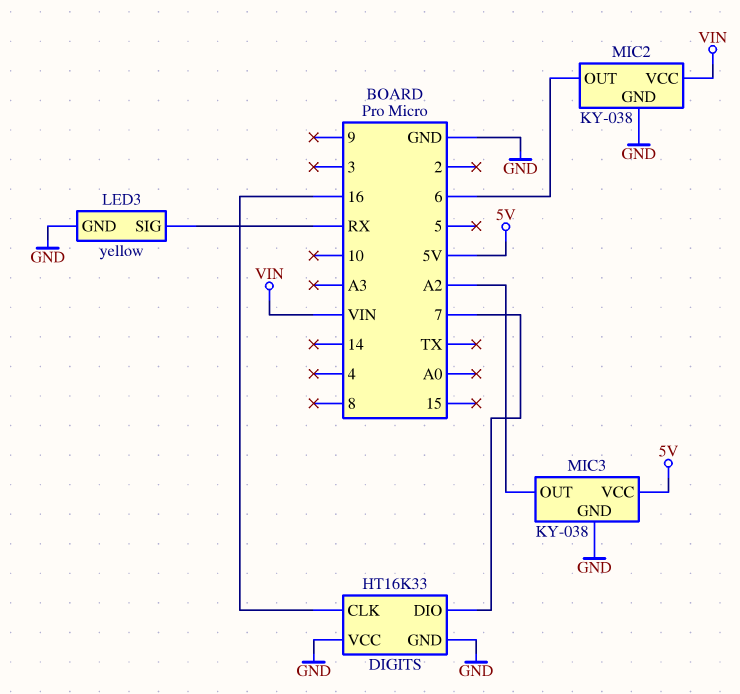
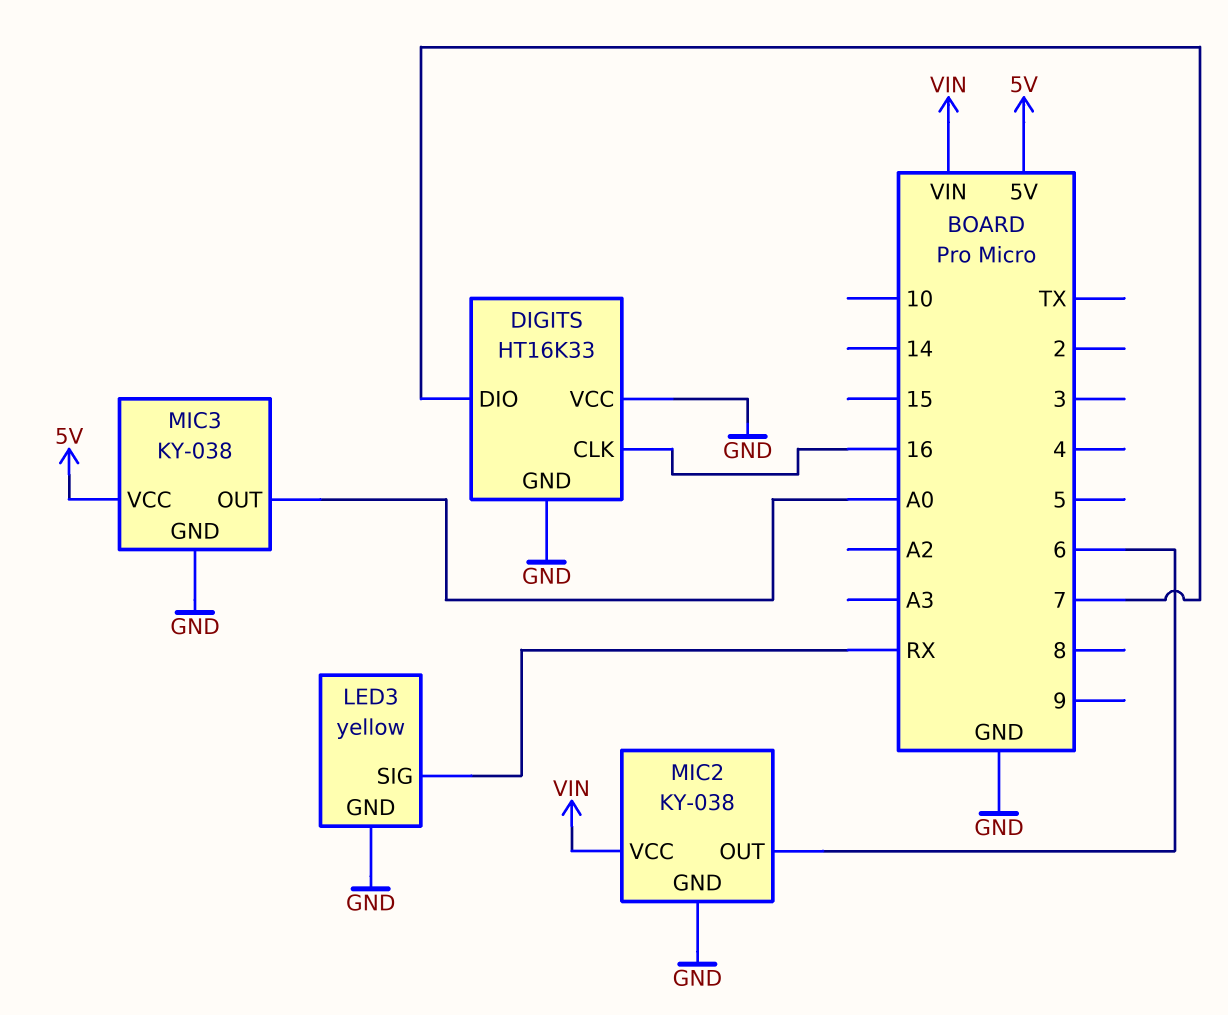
MIC3 pin OUT: A2 -> A0

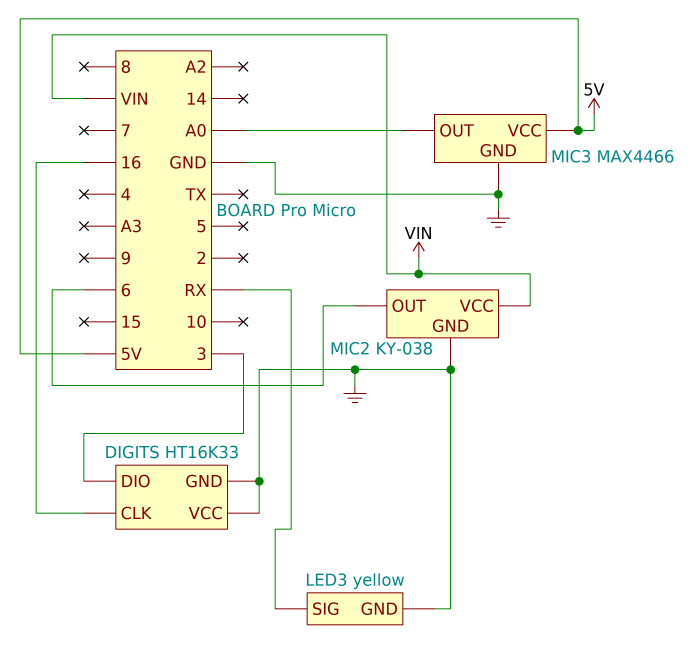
DIGITS pin DIO: 7 -> 3
MIC3: KY-038 -> MAX4466

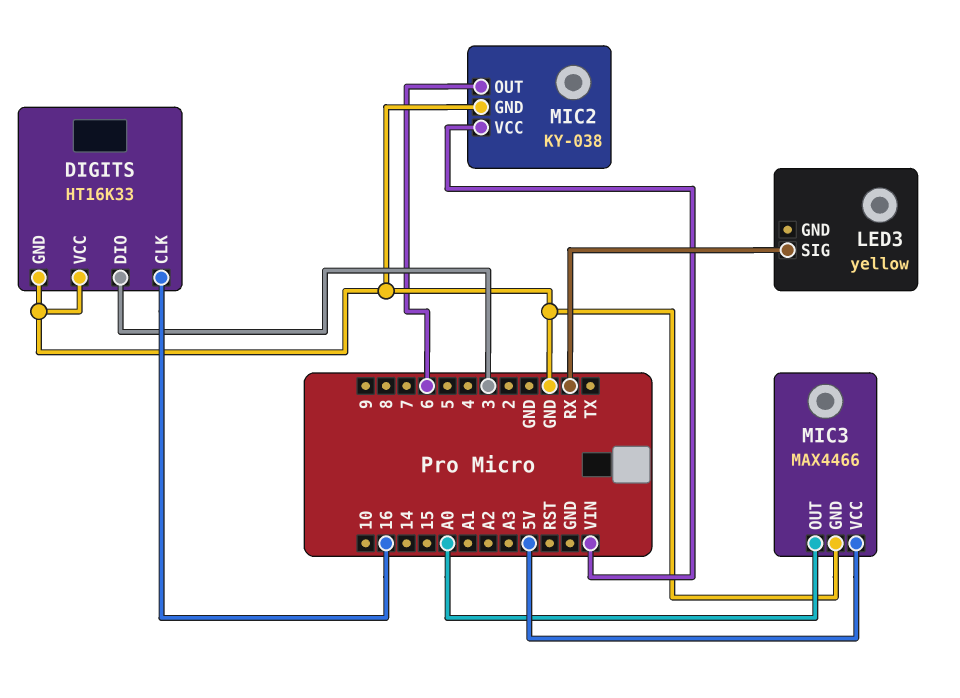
LED3 pin GND: GND -> none

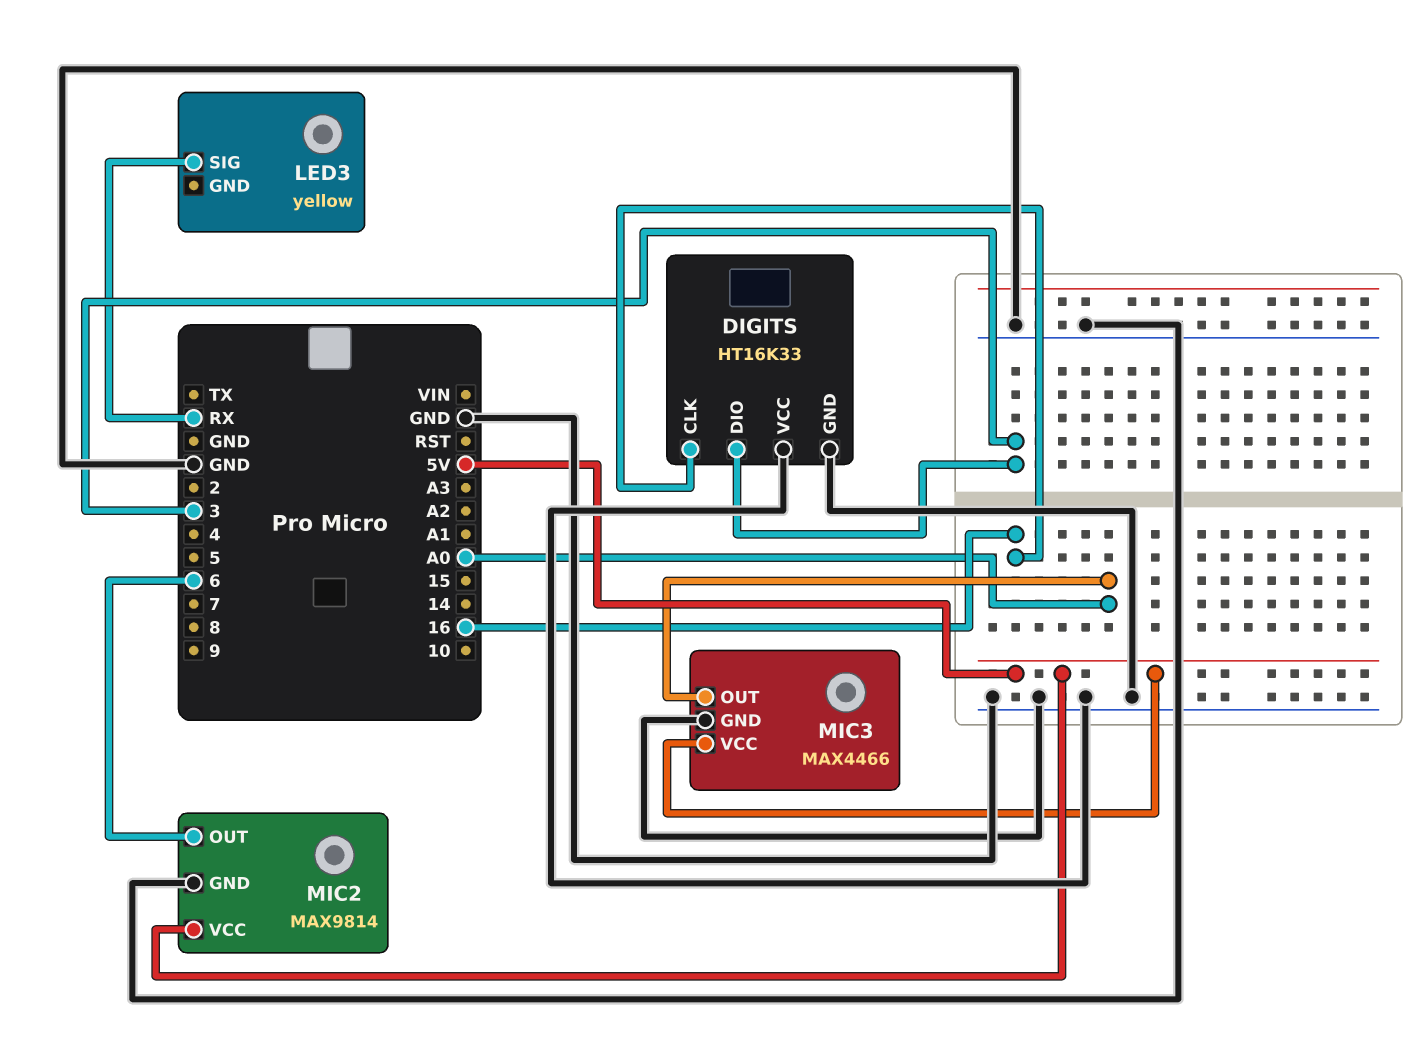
MIC2: KY-038 -> MAX9814
MIC2 pin VCC: VIN -> 5V

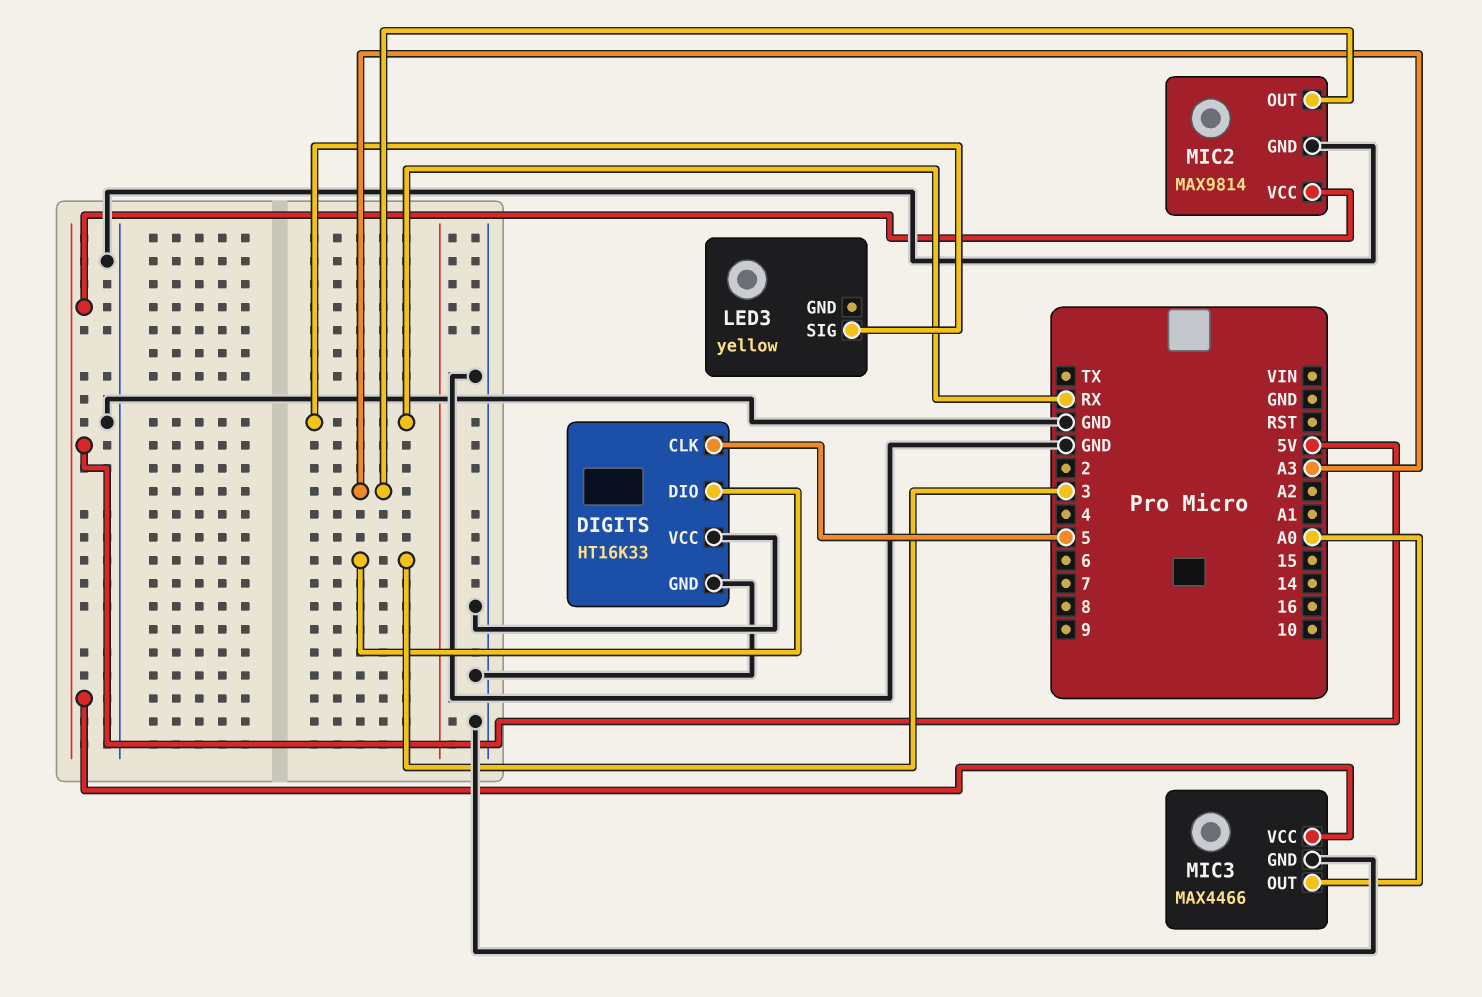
DIGITS pin CLK: 16 -> 5
MIC2 pin OUT: 6 -> A3

